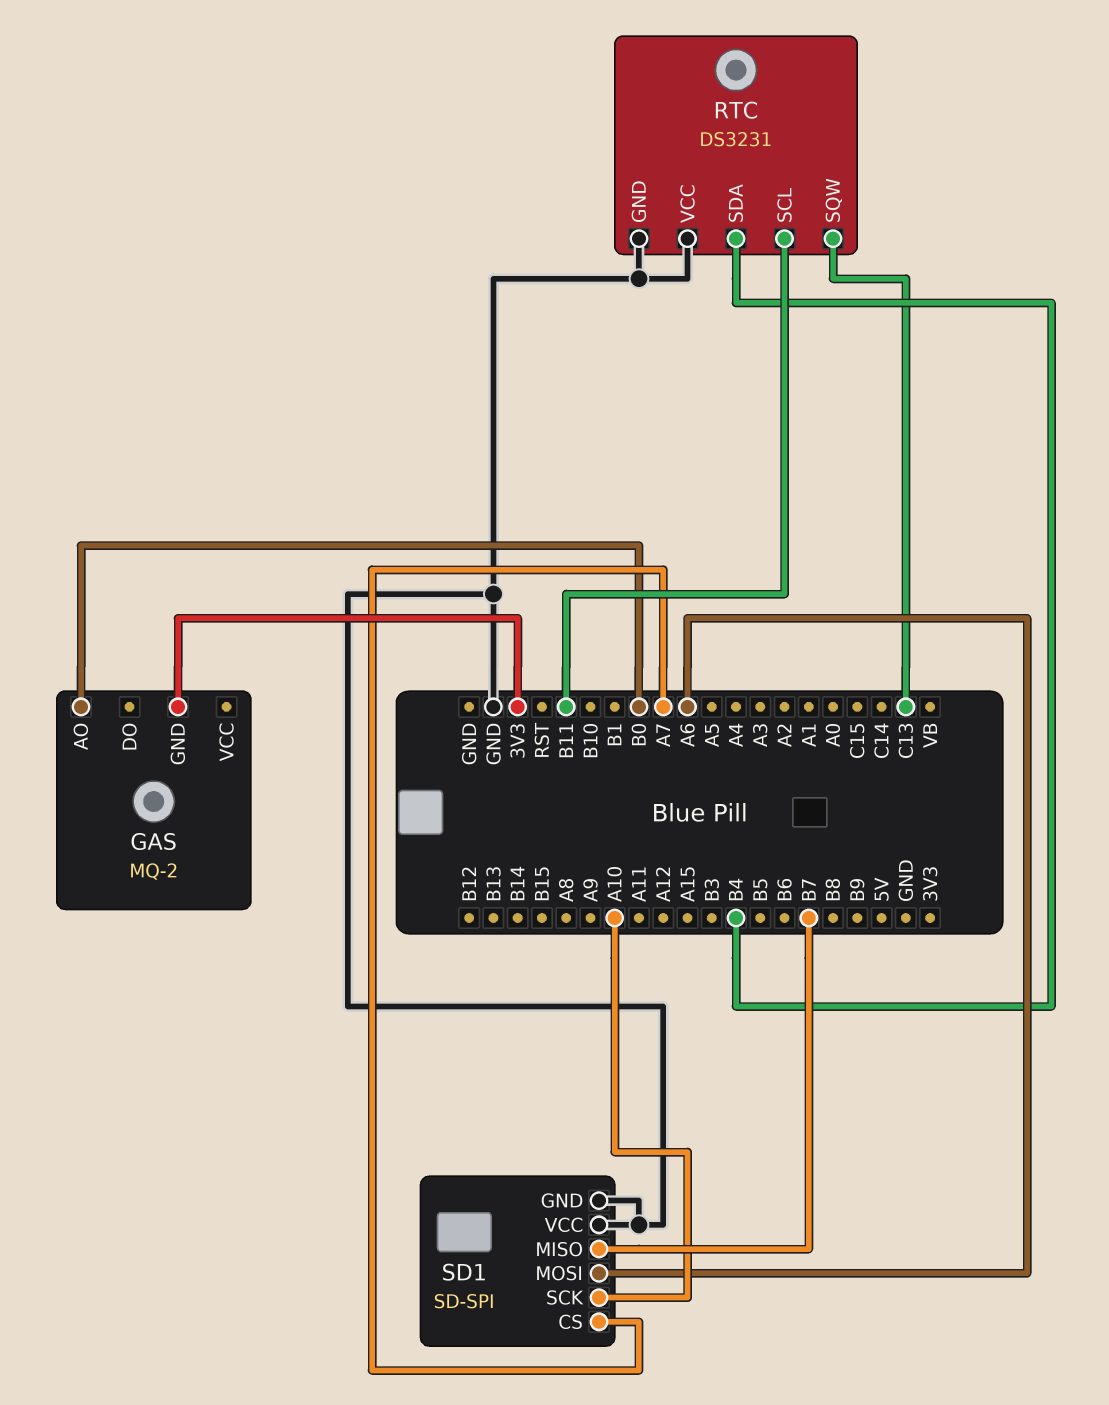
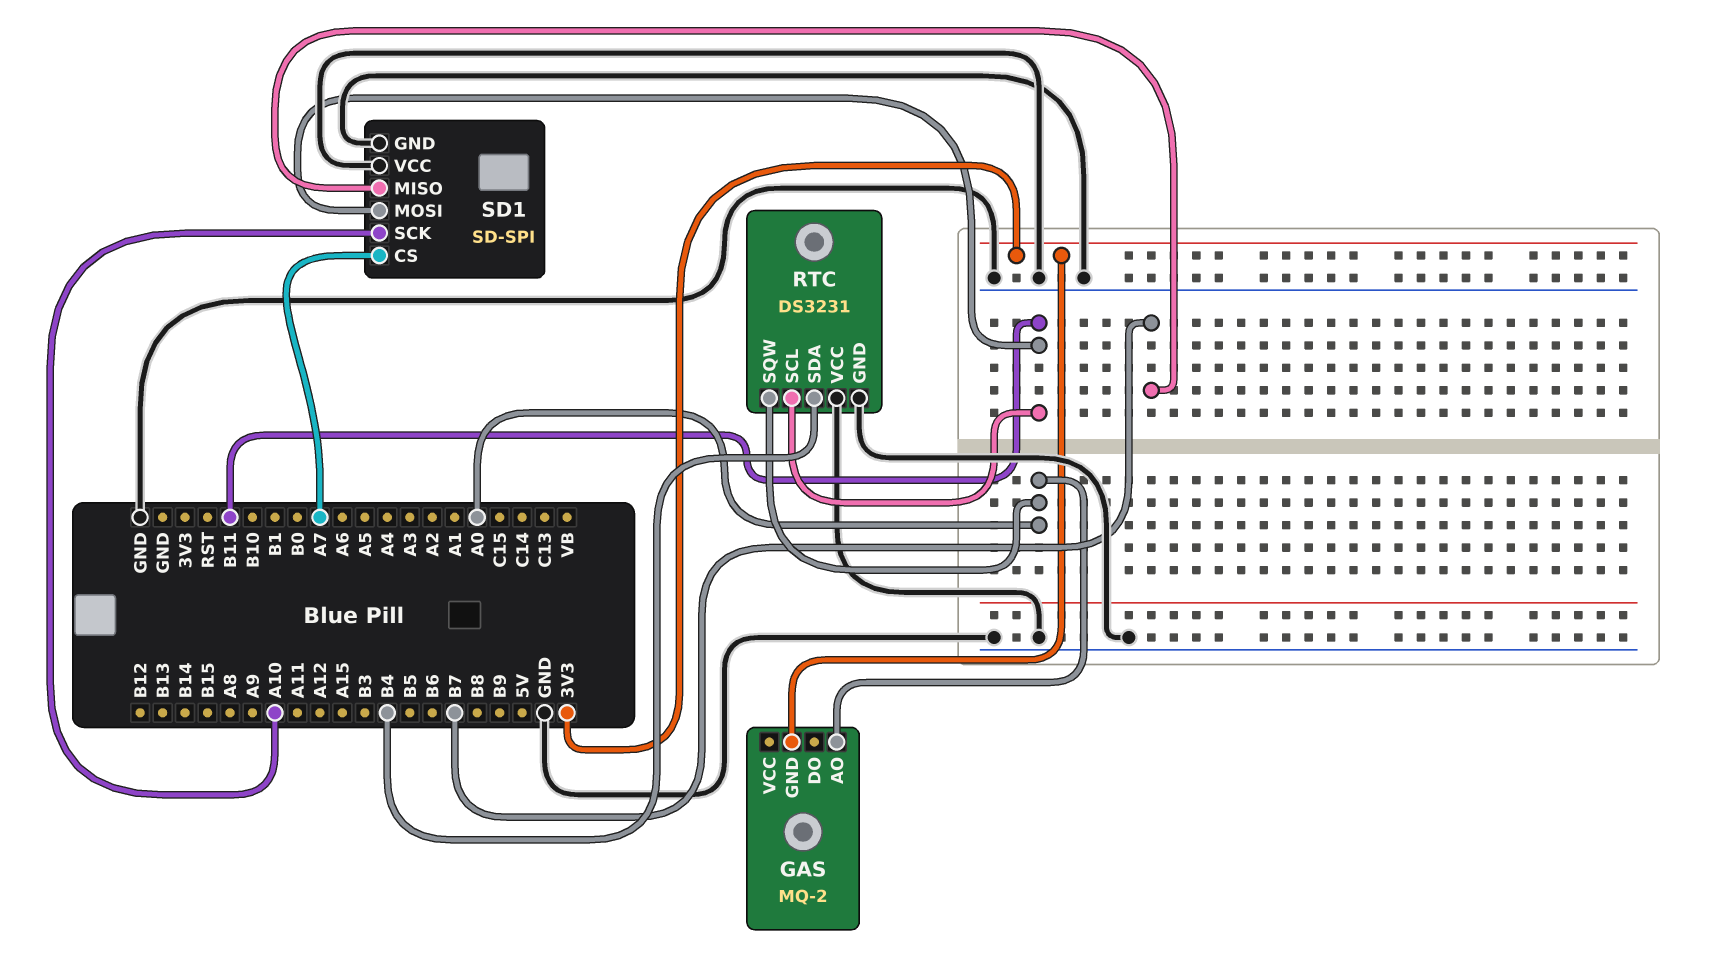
GAS pin AO: B0 -> A0
RTC pin SQW: C13 -> A0
SD1 pin MOSI: A6 -> B11

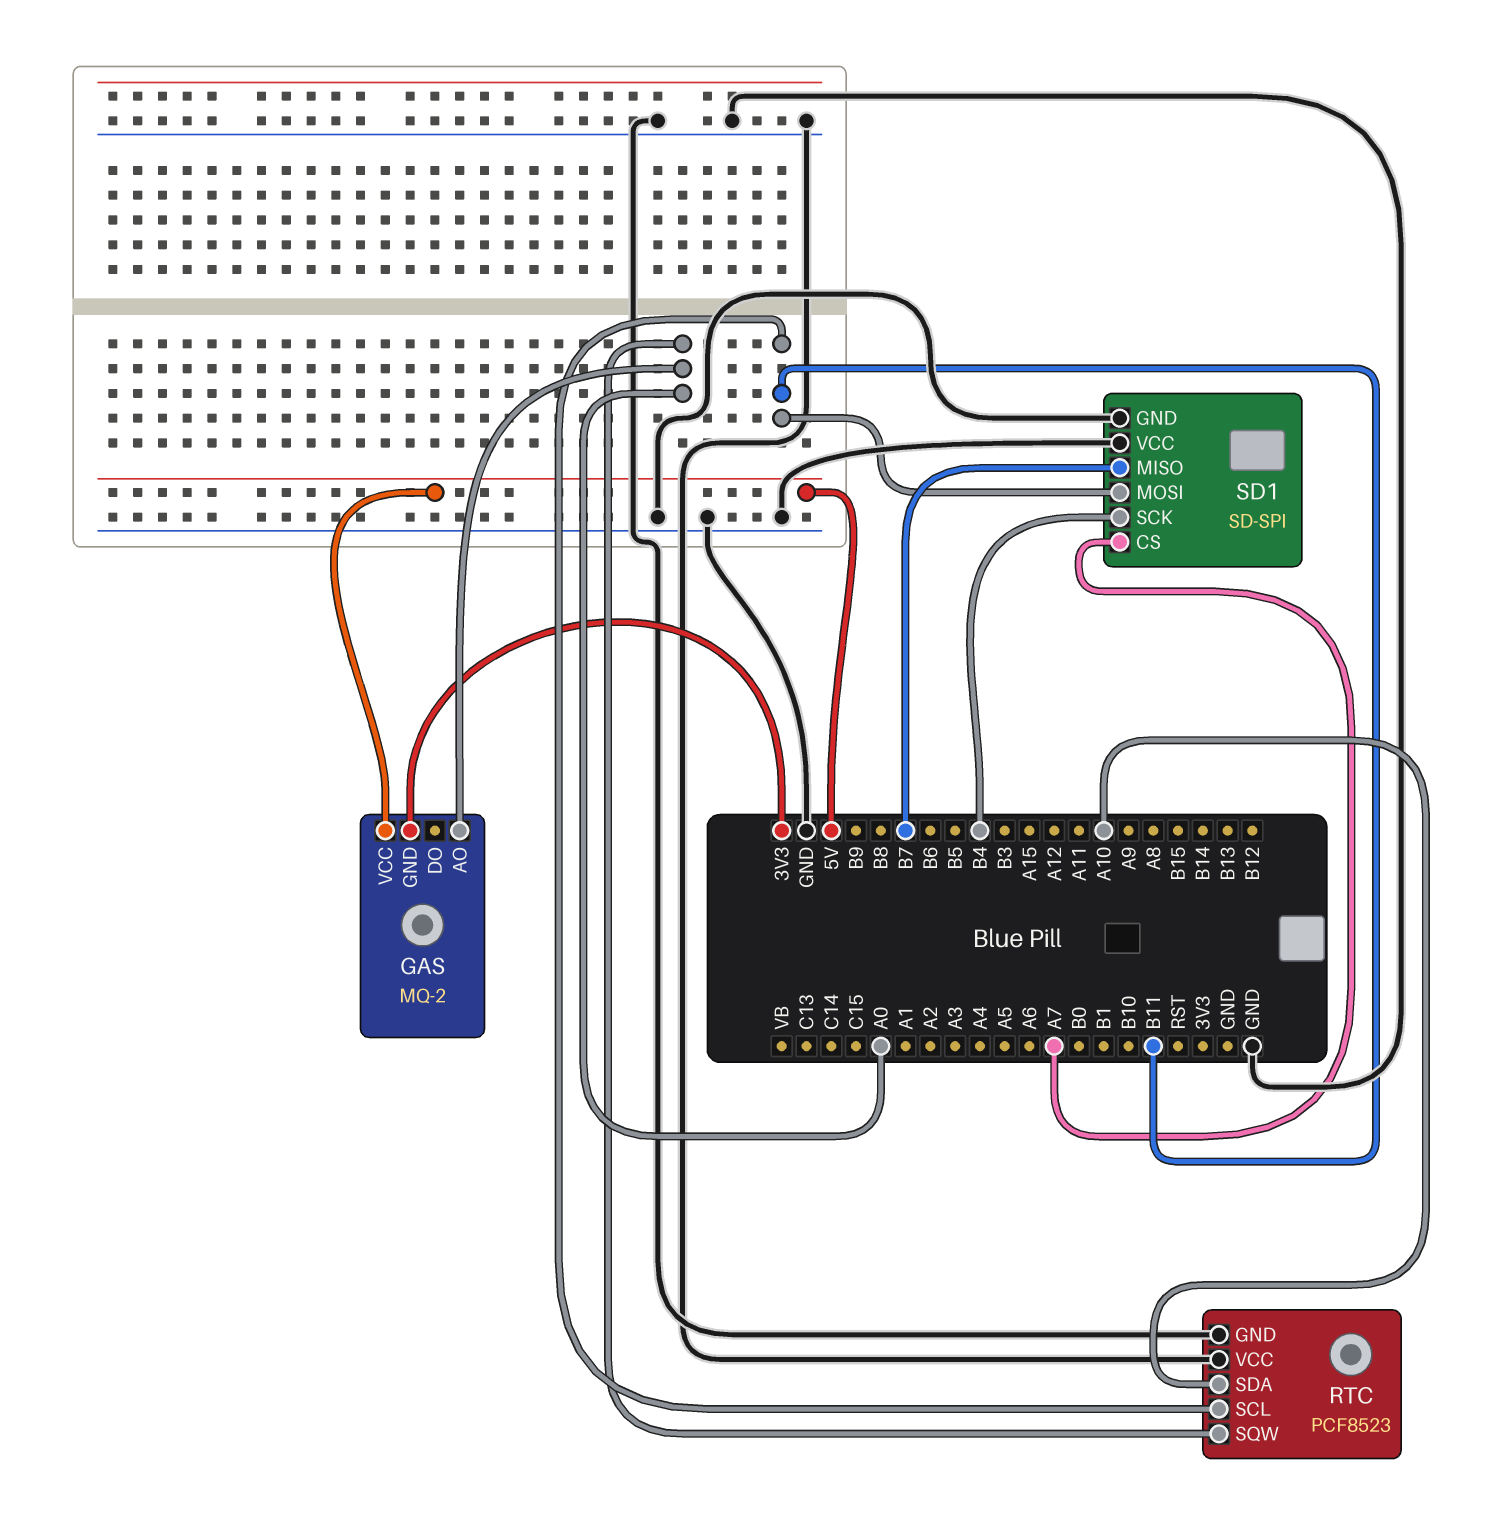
GAS pin VCC: none -> 5V
RTC: DS3231 -> PCF8523
RTC pin SDA: B4 -> A10
SD1 pin SCK: A10 -> B4

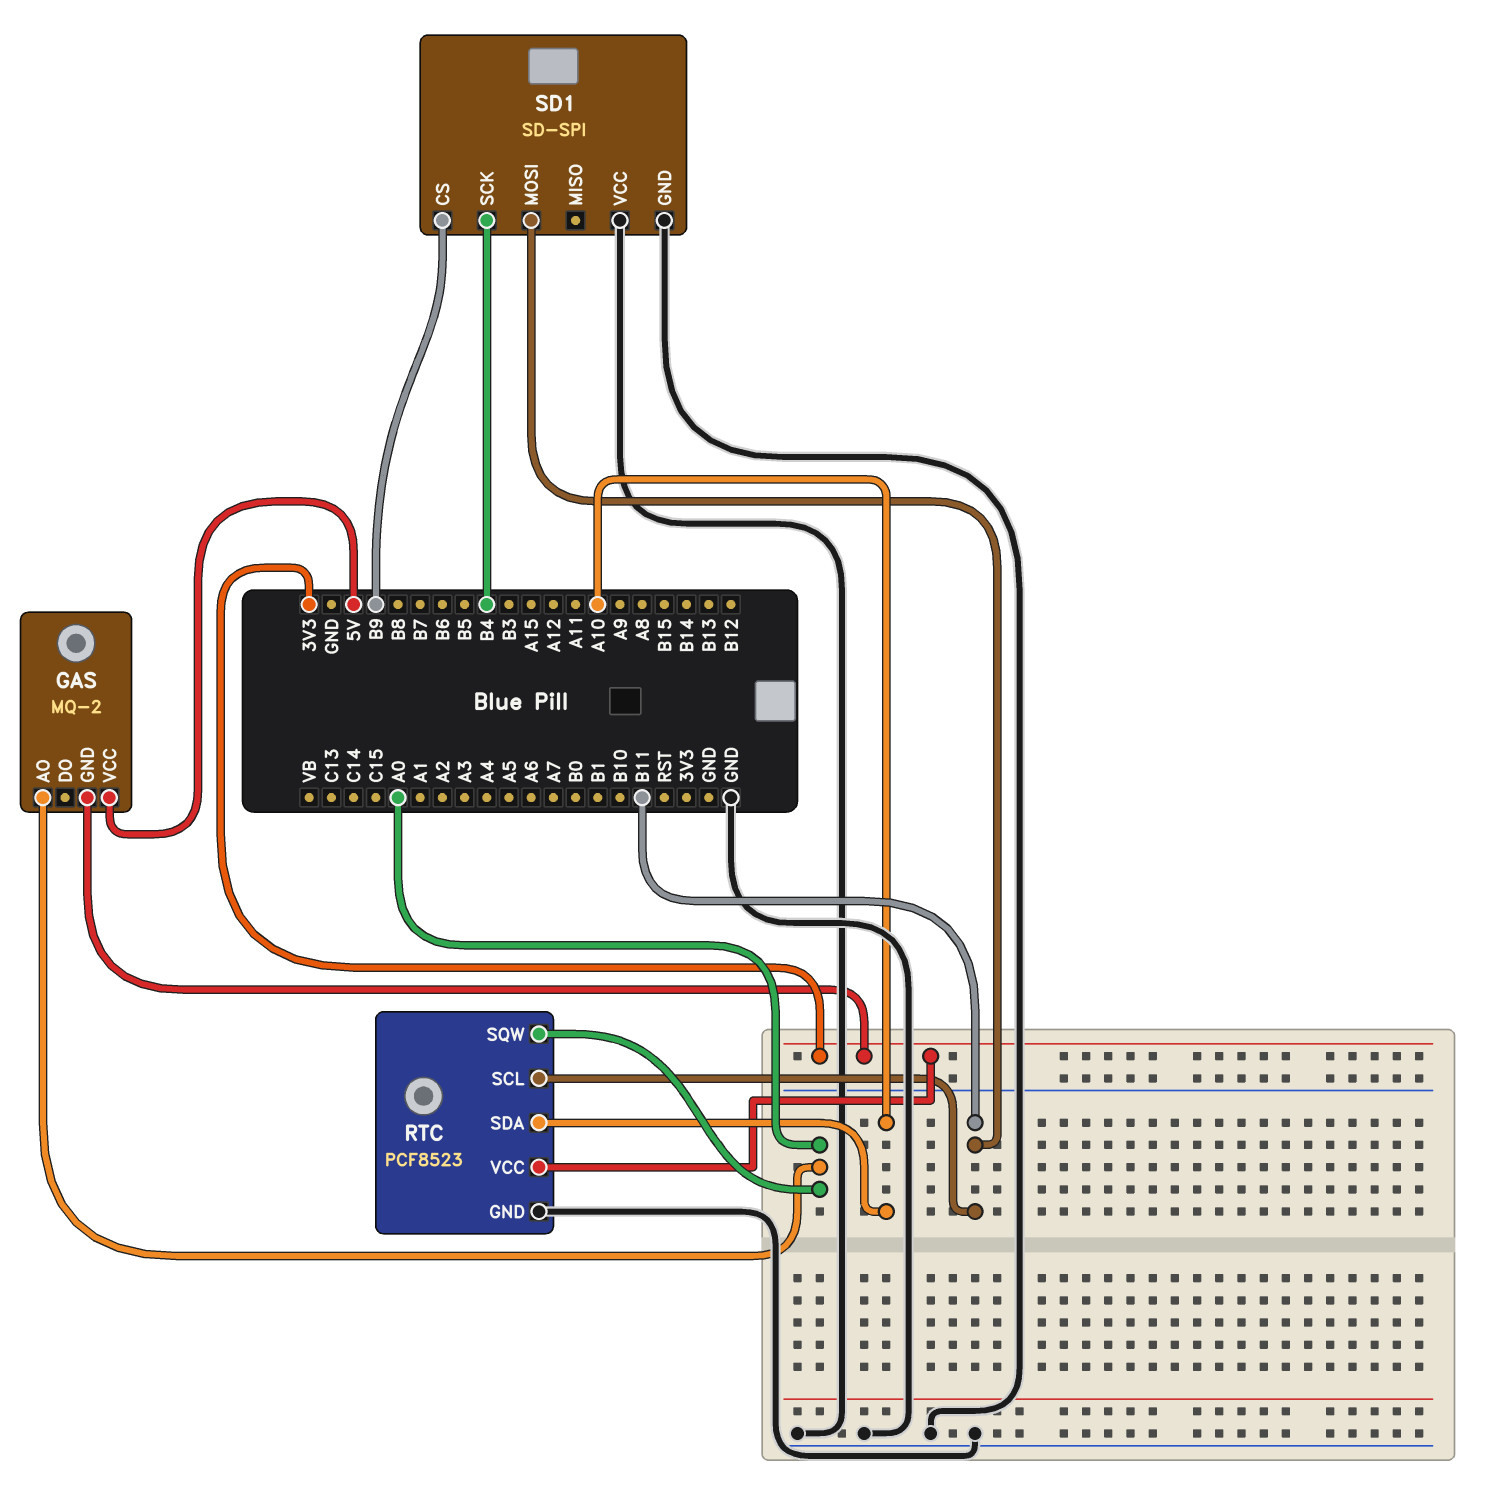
RTC pin VCC: GND -> 3V3
SD1 pin CS: A7 -> B9
SD1 pin MISO: B7 -> none

